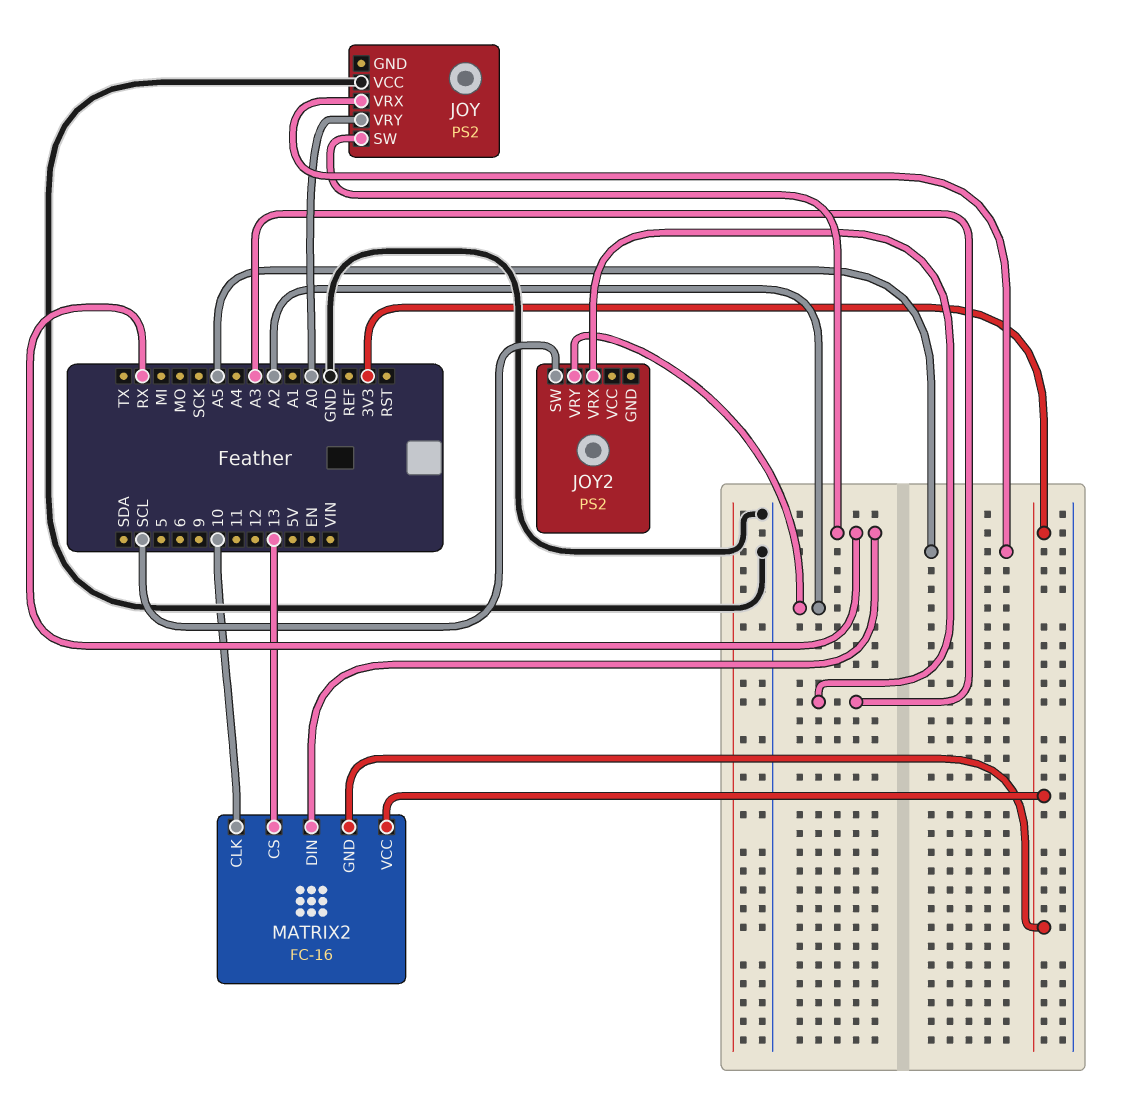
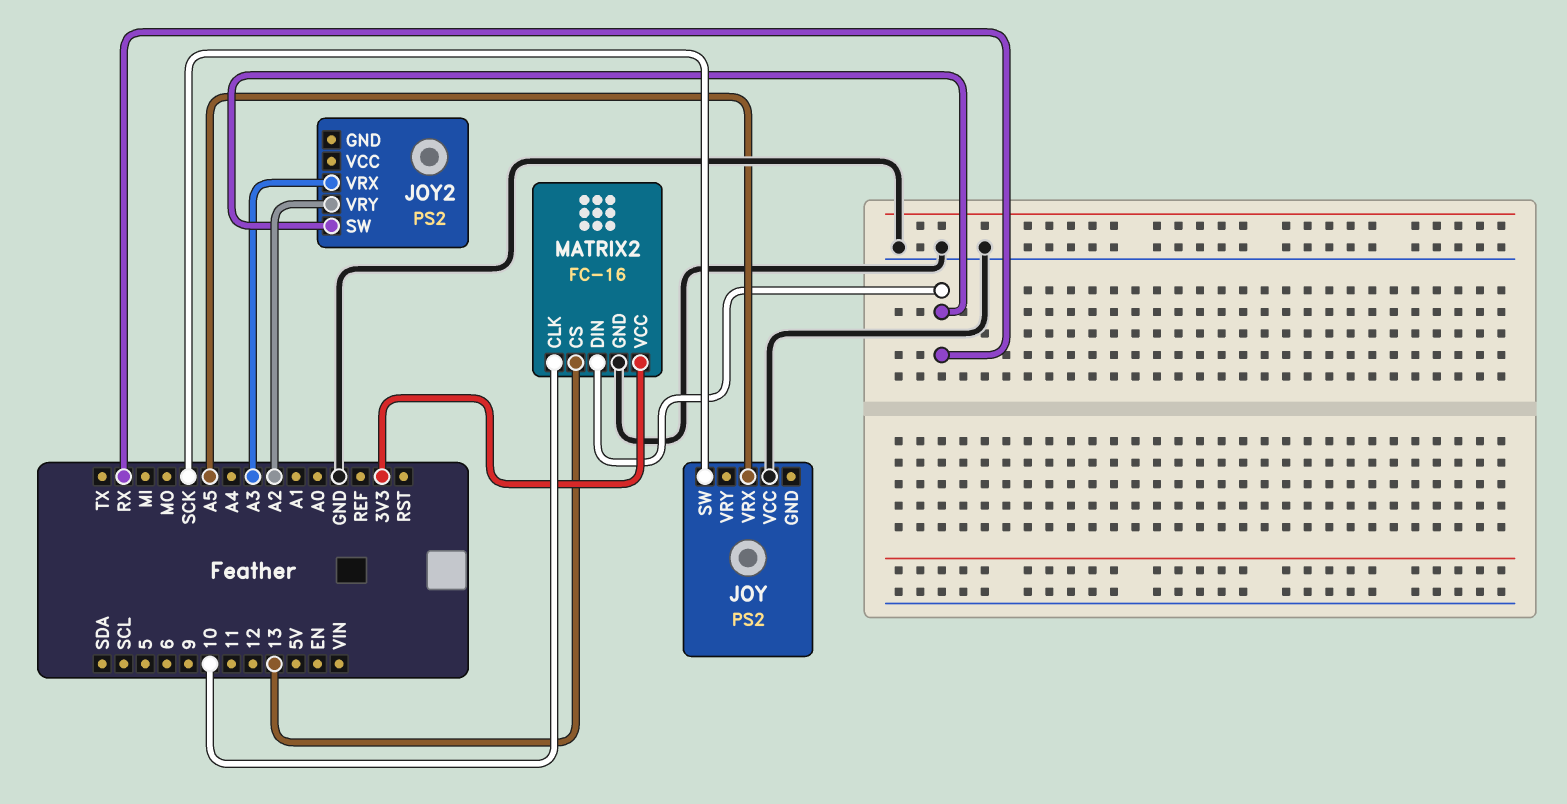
JOY pin SW: RX -> SCK
JOY pin VRY: A0 -> none
JOY2 pin SW: SCL -> RX
MATRIX2 pin GND: 3V3 -> GND

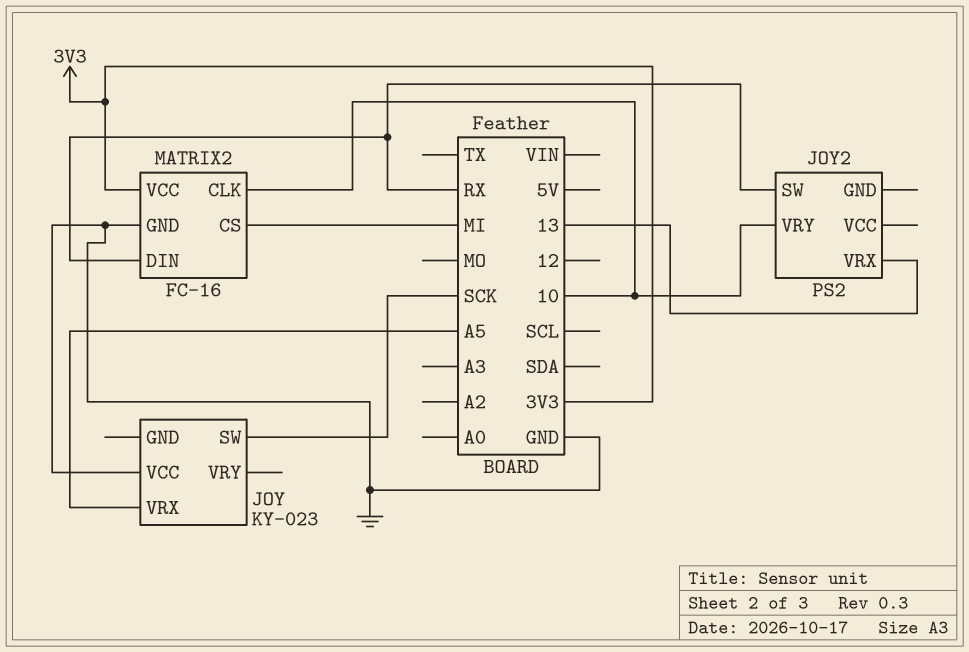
JOY: PS2 -> KY-023
JOY2 pin VRX: A3 -> 13
JOY2 pin VRY: A2 -> 10
MATRIX2 pin CS: 13 -> MI

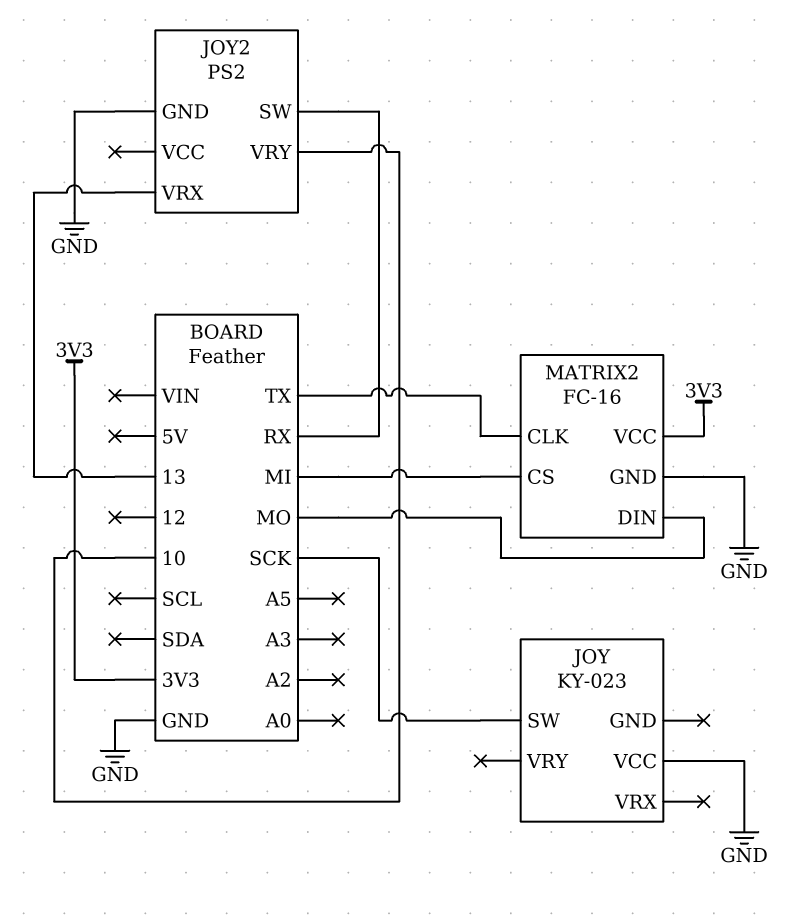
JOY pin VRX: A5 -> none
JOY2 pin GND: none -> GND
MATRIX2 pin CLK: 10 -> TX
MATRIX2 pin DIN: RX -> MO

